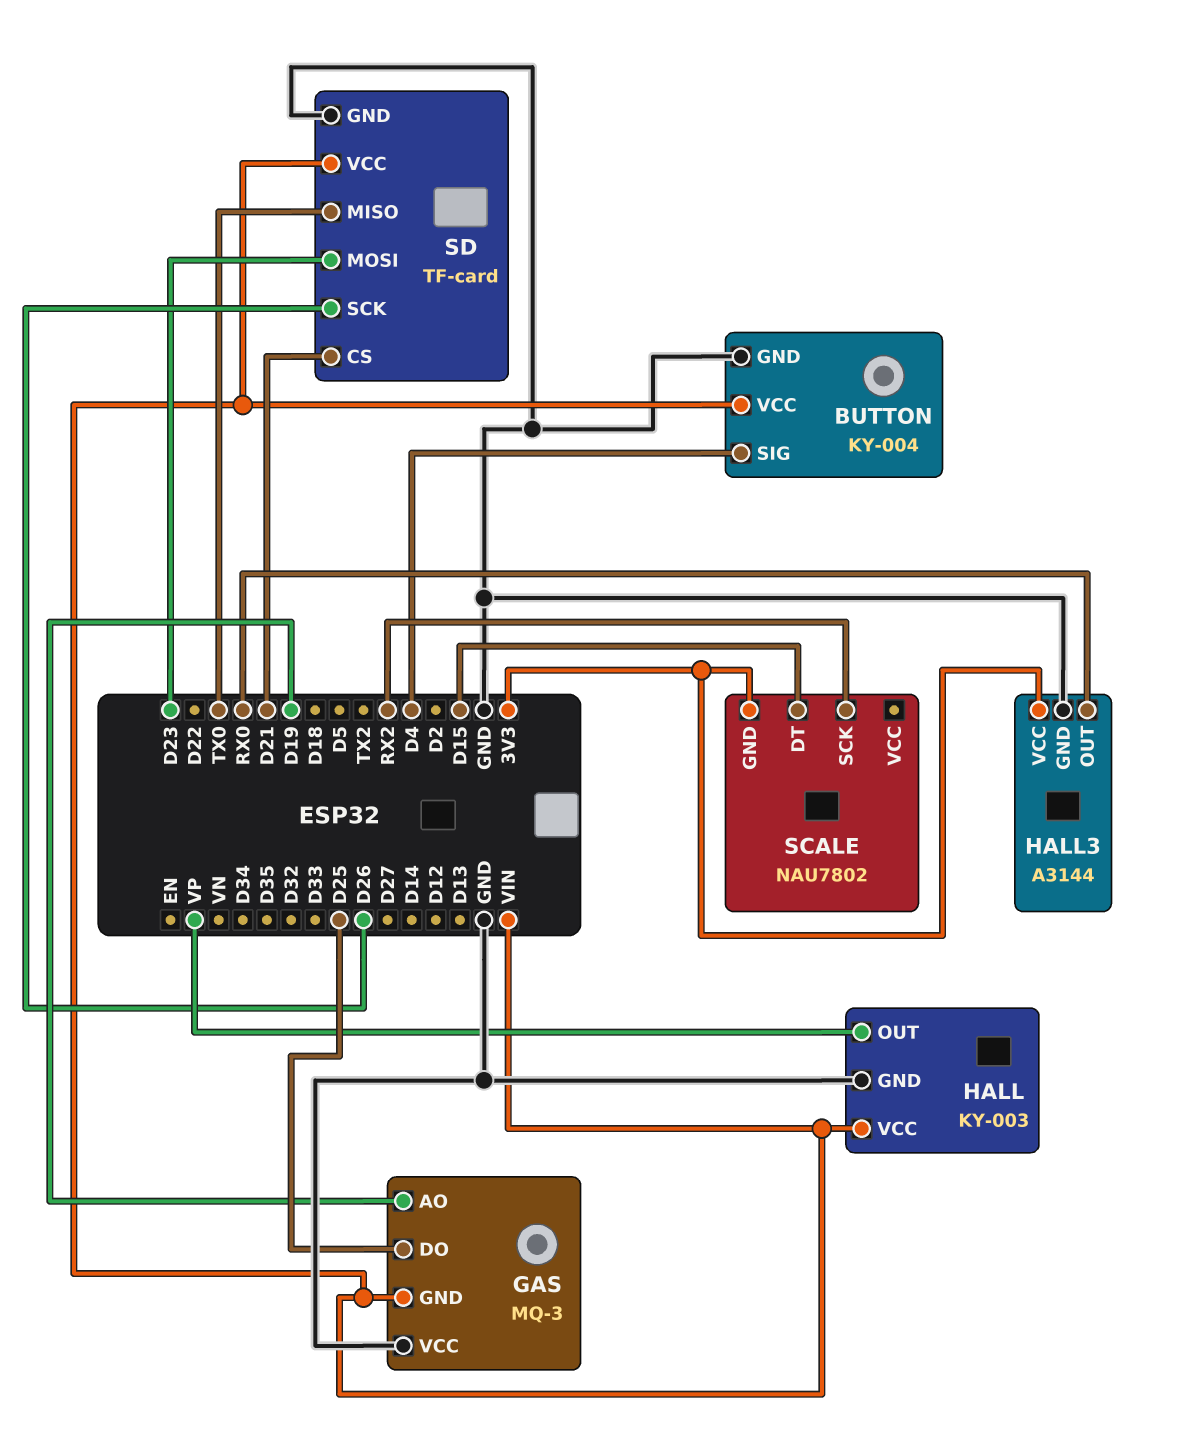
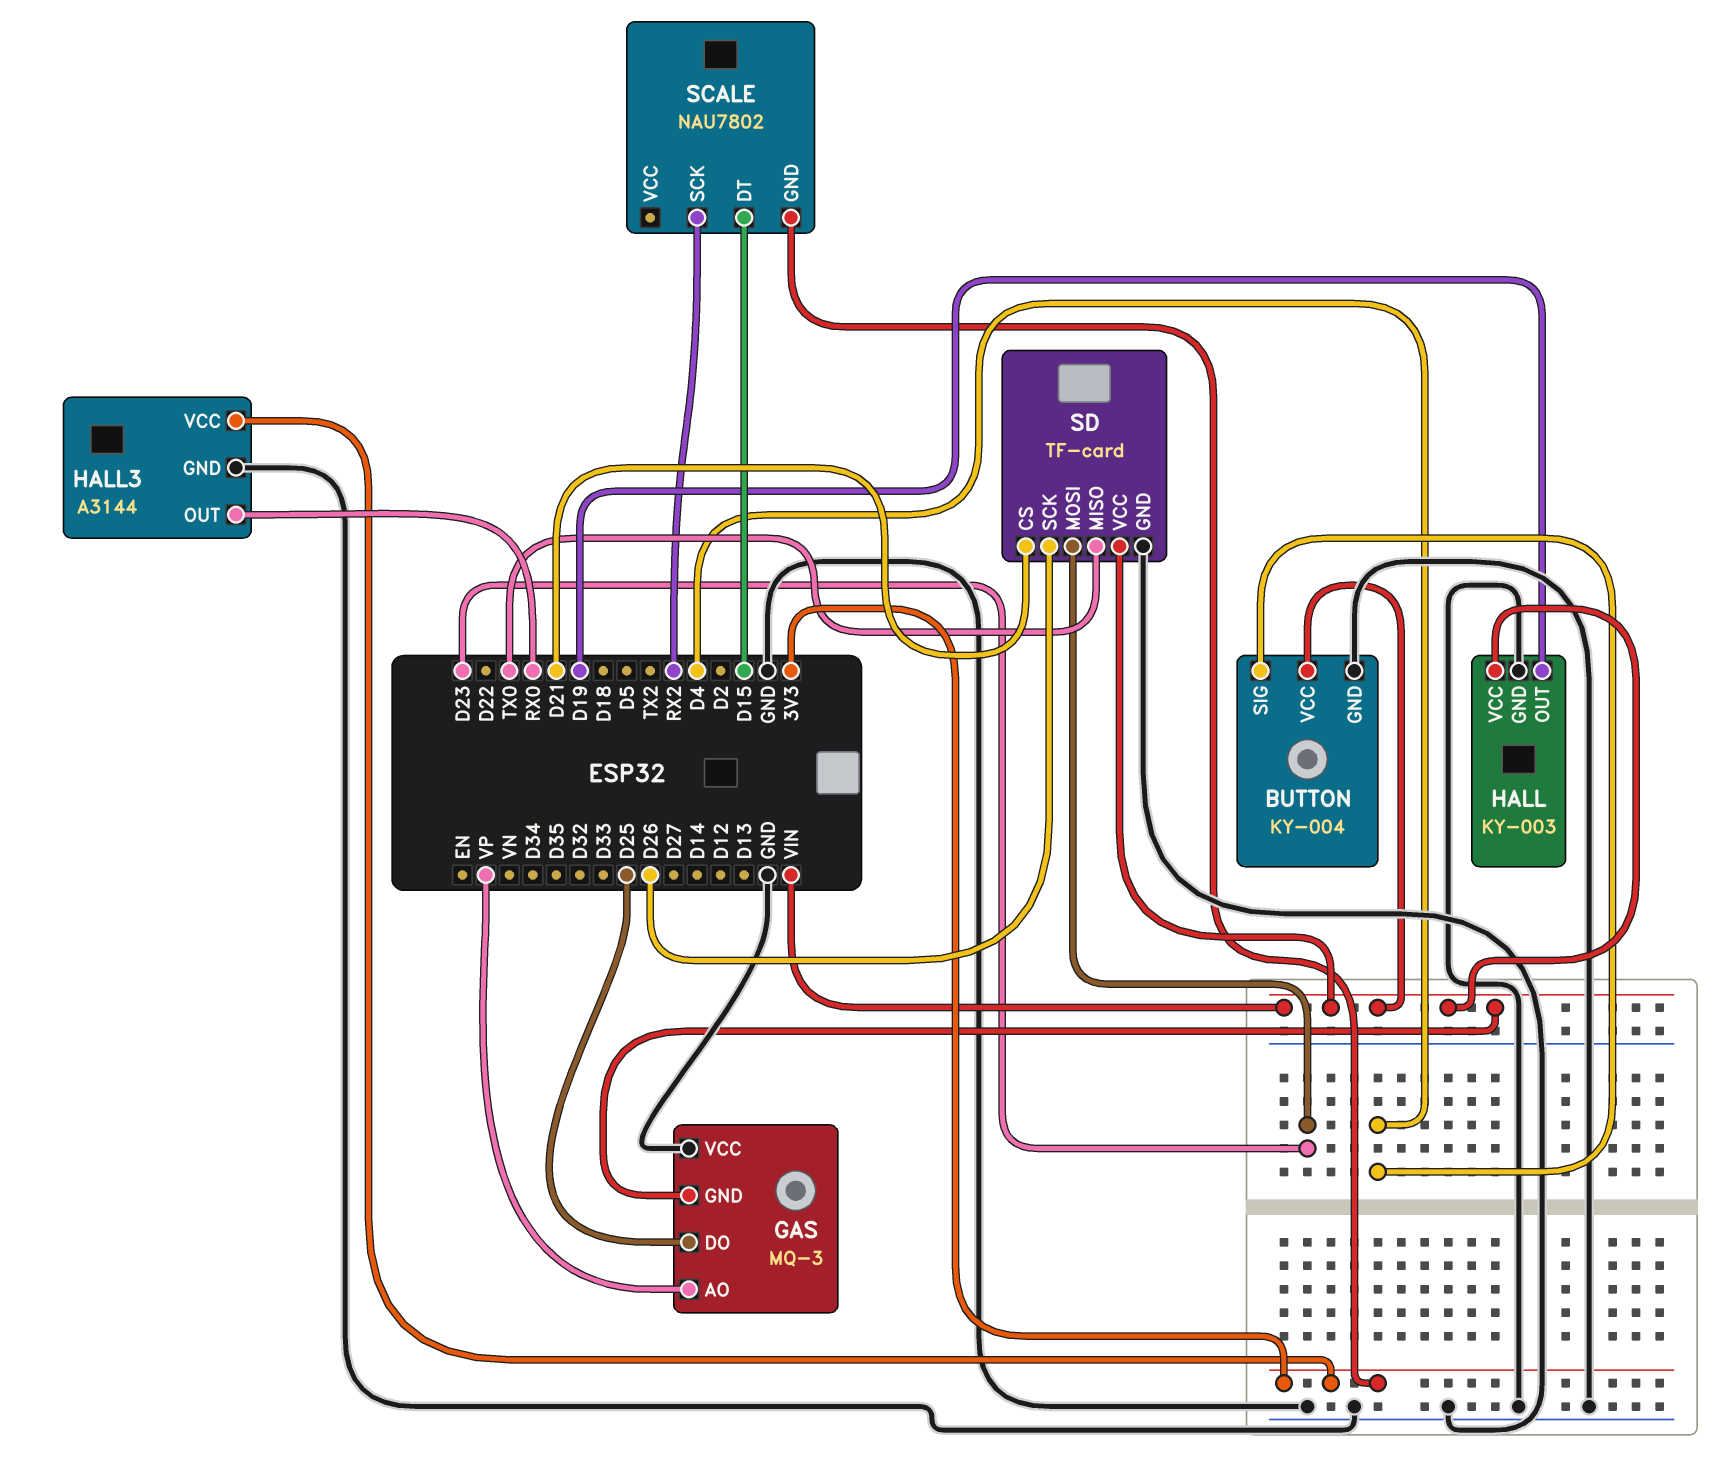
GAS pin AO: D19 -> VP
HALL pin OUT: VP -> D19

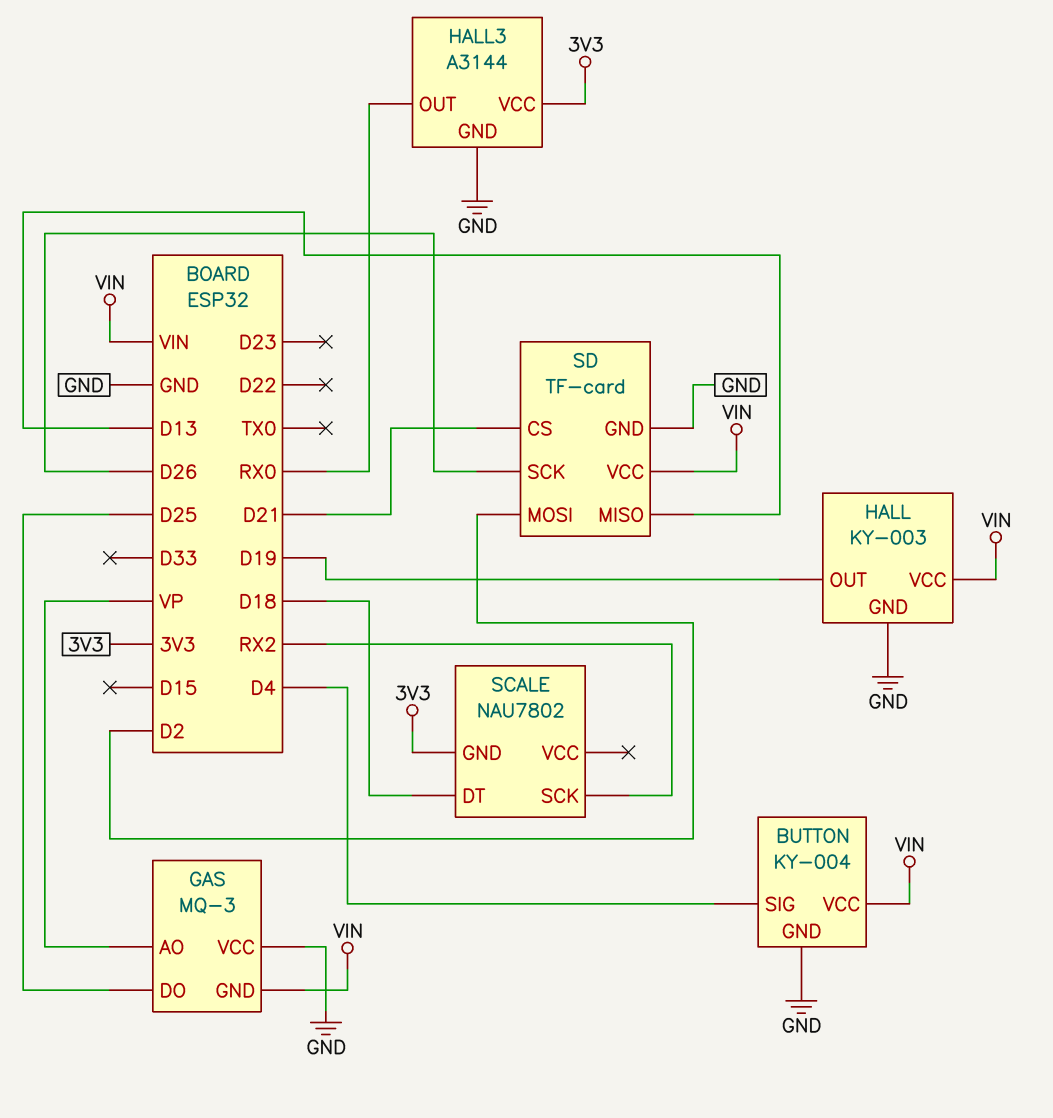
SCALE pin DT: D15 -> D18
SD pin MISO: TX0 -> D13
SD pin MOSI: D23 -> D2

